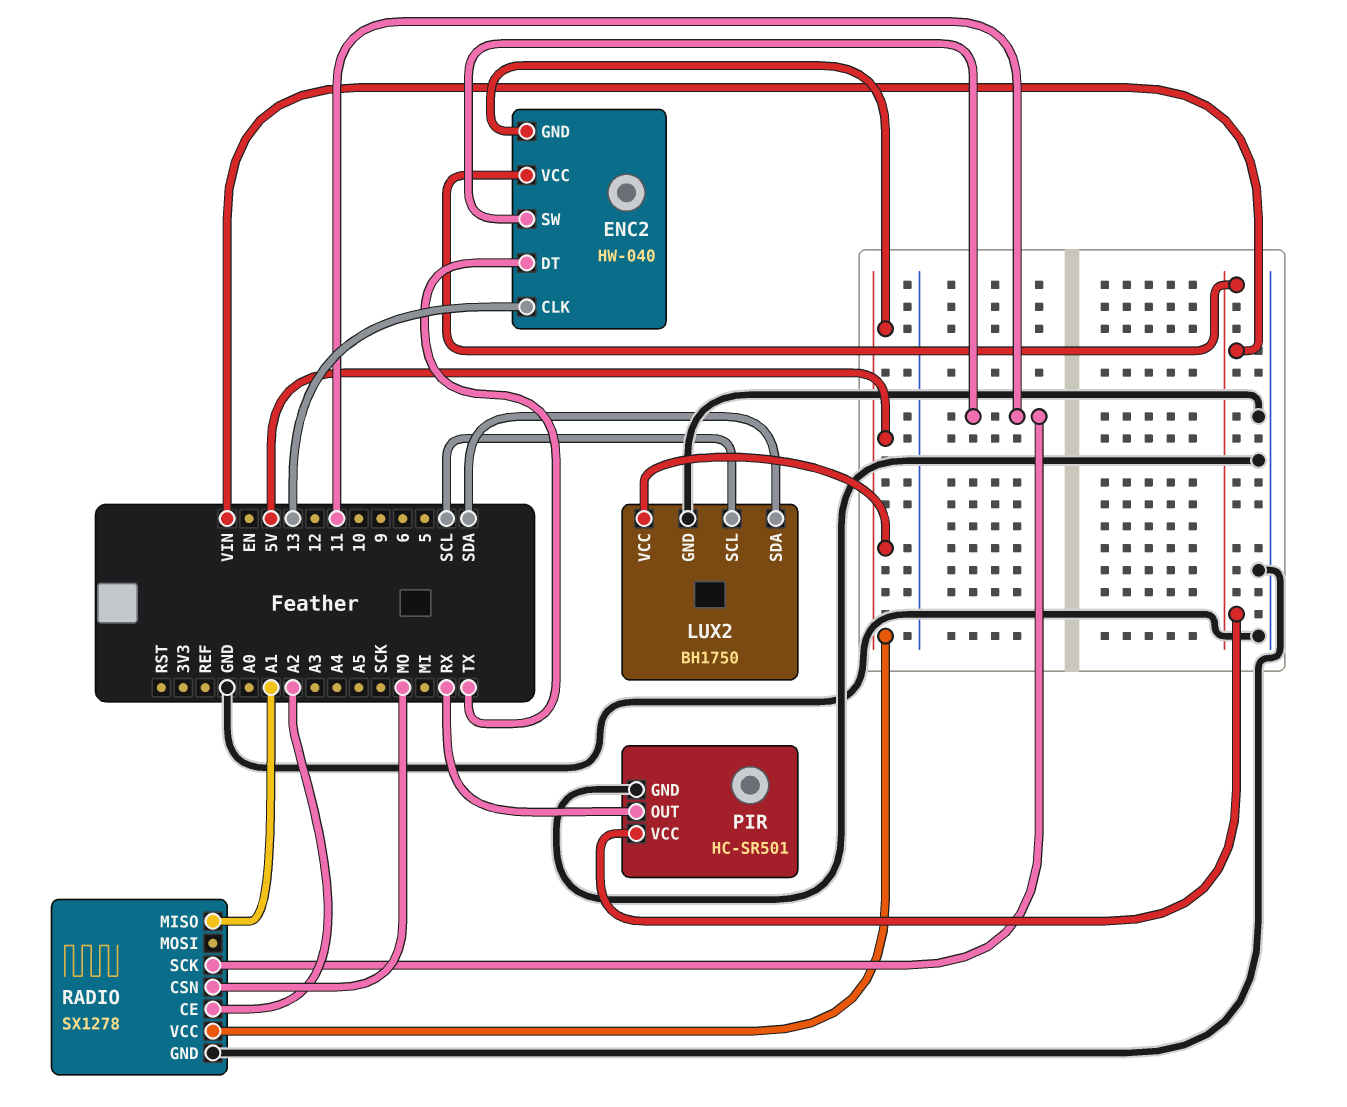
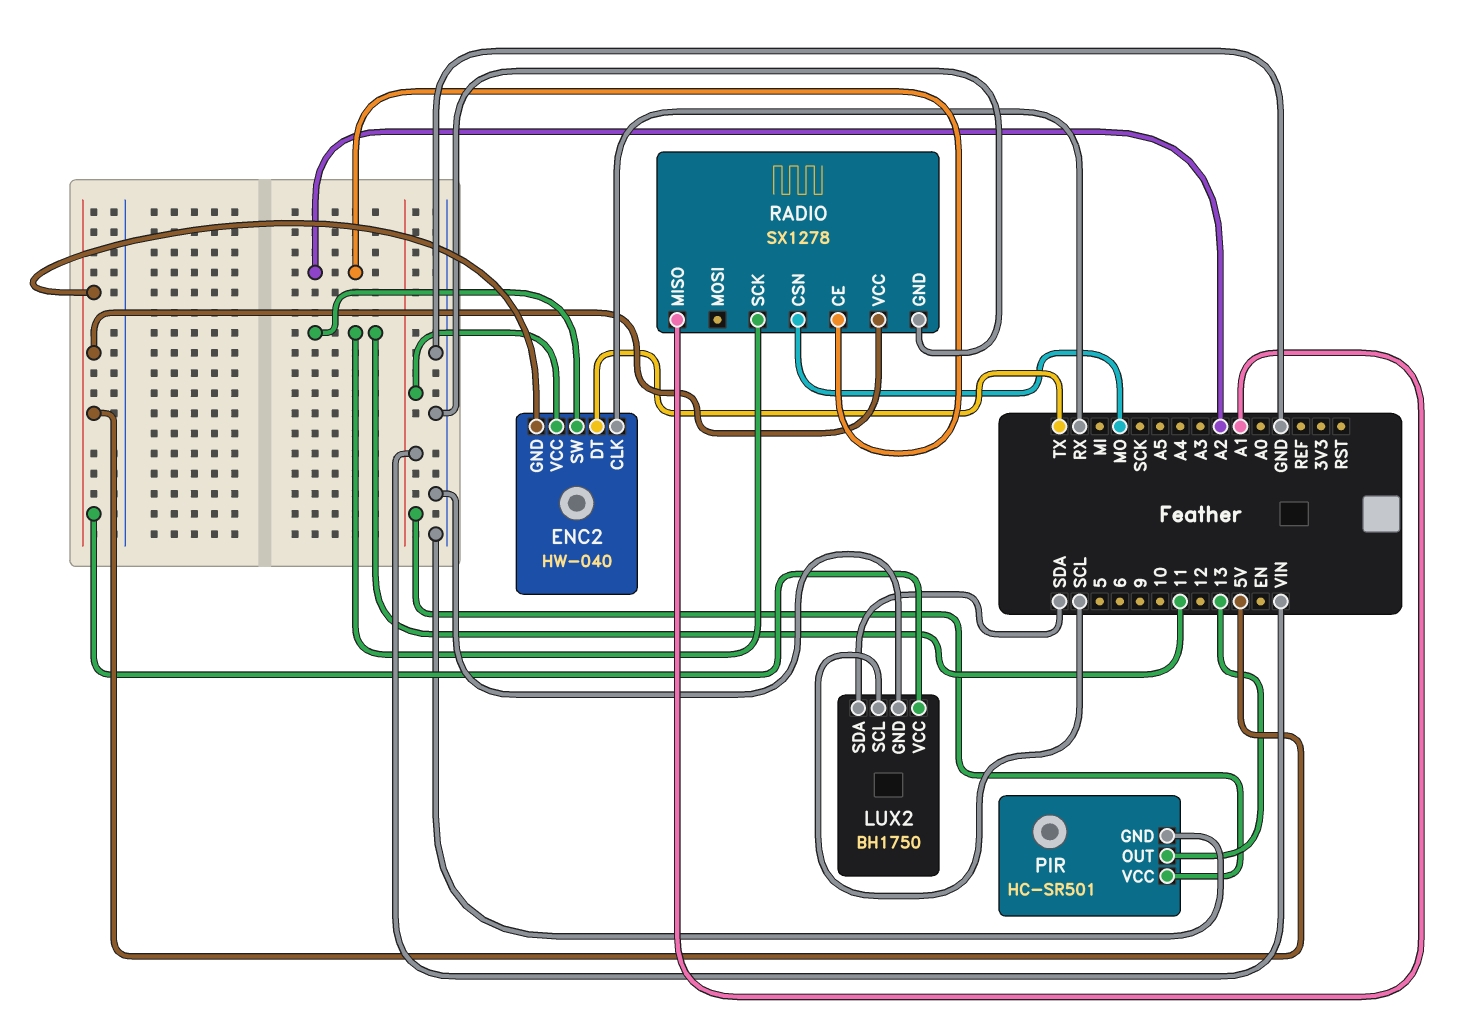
ENC2 pin CLK: 13 -> RX
PIR pin OUT: RX -> 13

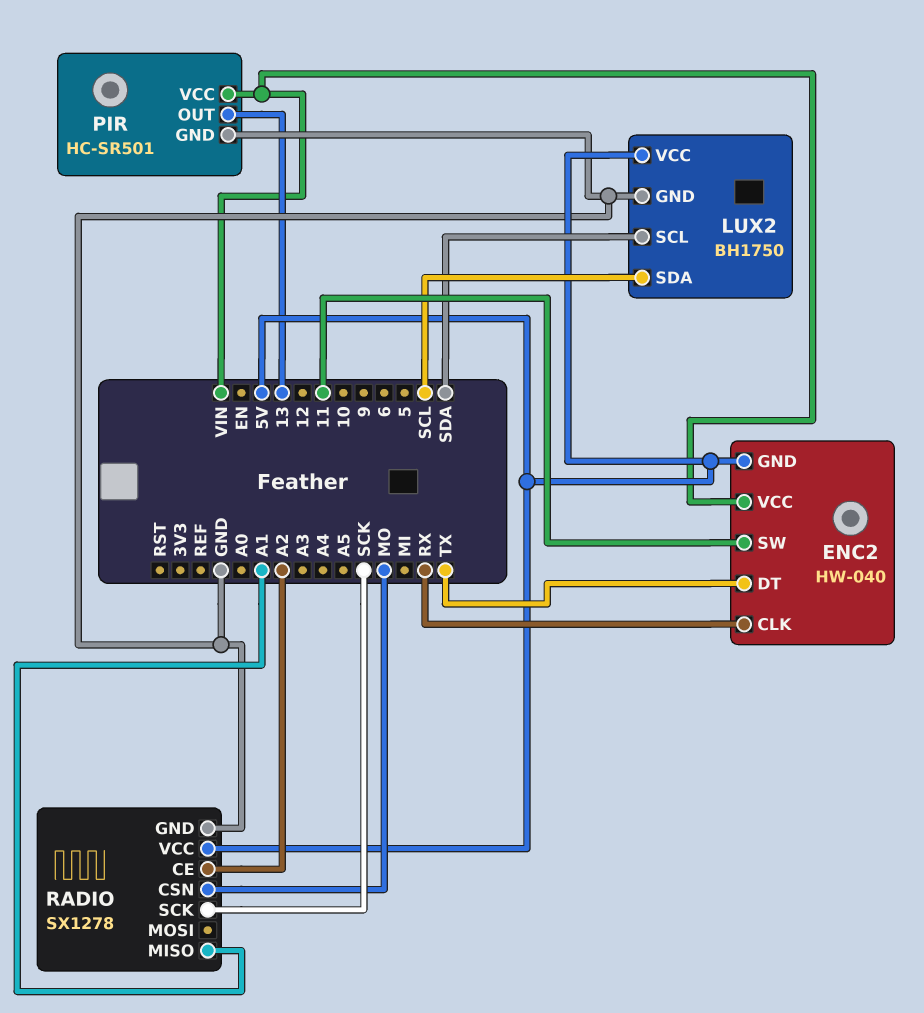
LUX2 pin SCL: SCL -> SDA
LUX2 pin SDA: SDA -> SCL
RADIO pin SCK: 11 -> SCK

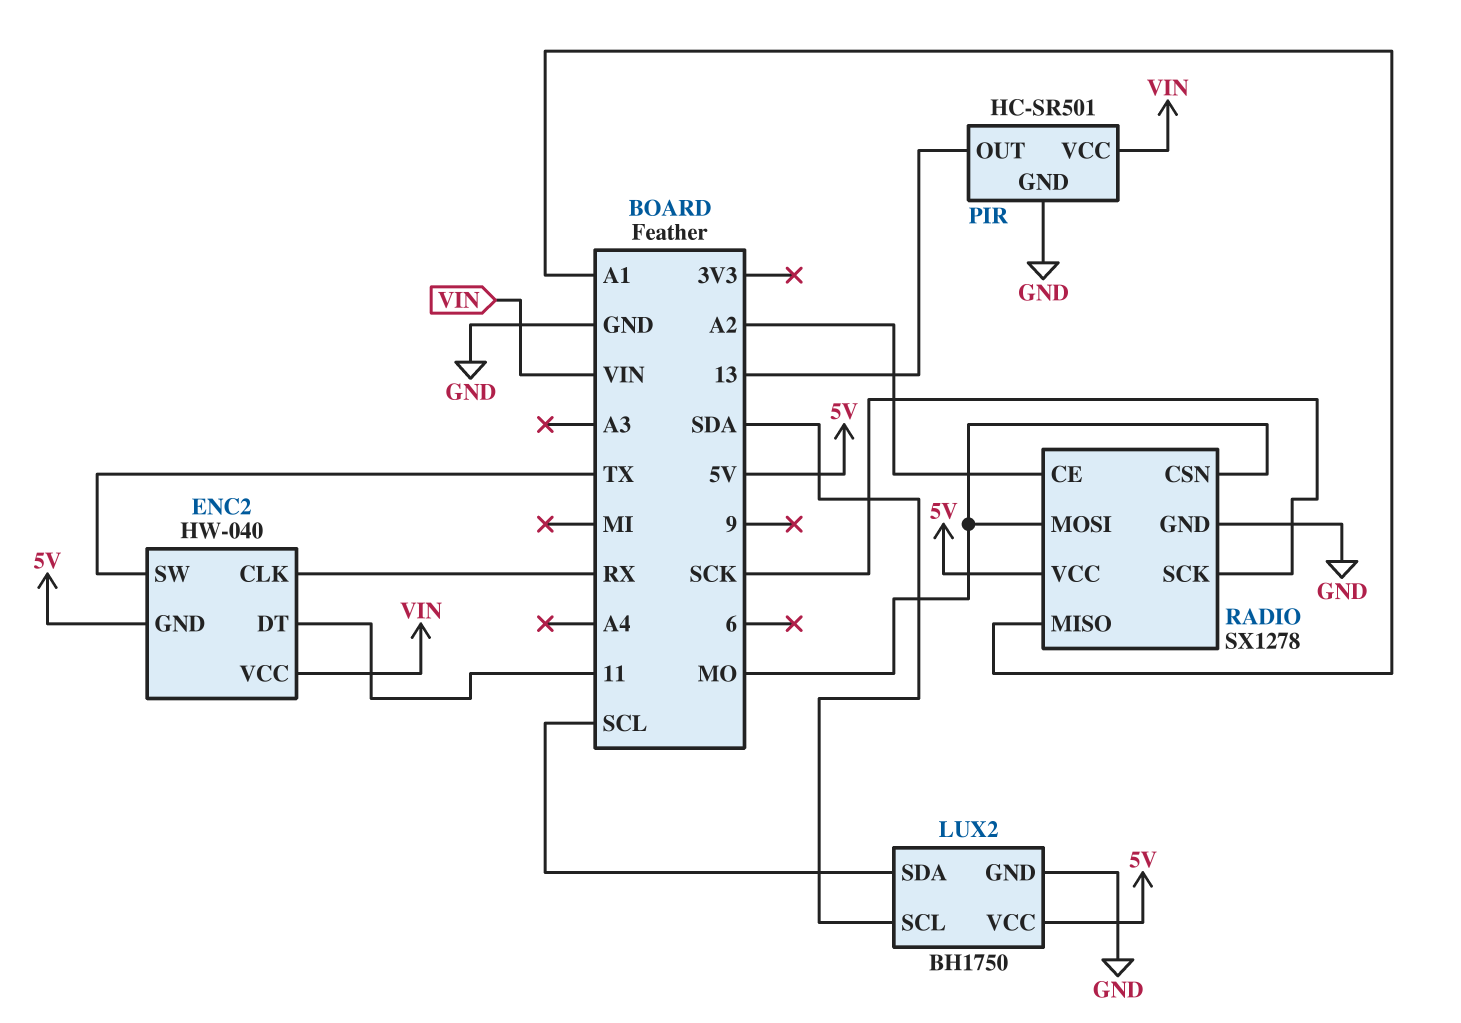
ENC2 pin DT: TX -> 11
ENC2 pin SW: 11 -> TX
RADIO pin MOSI: none -> MO

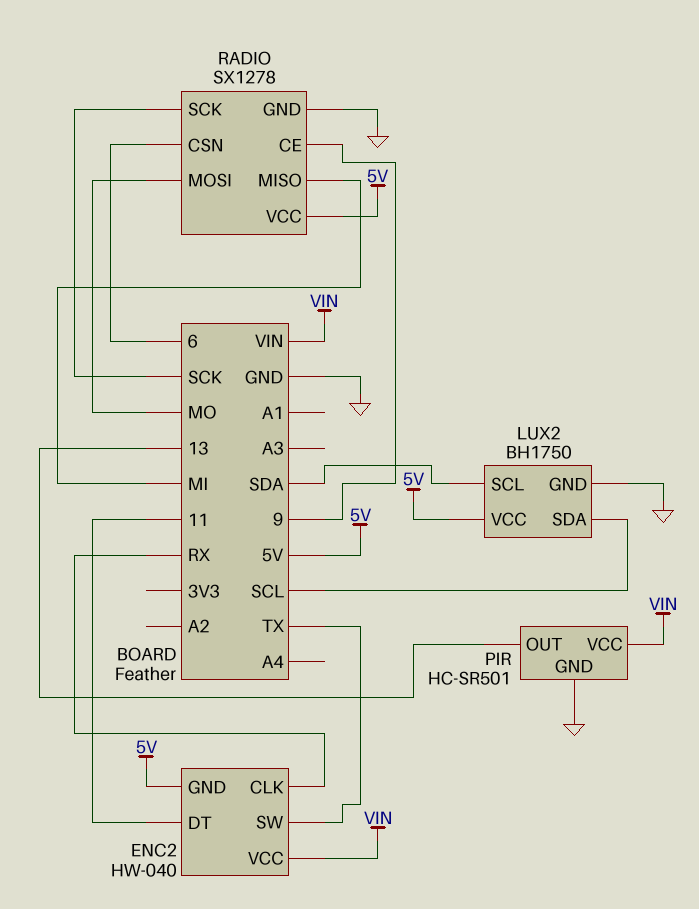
RADIO pin CE: A2 -> 9
RADIO pin CSN: MO -> 6
RADIO pin MISO: A1 -> MI

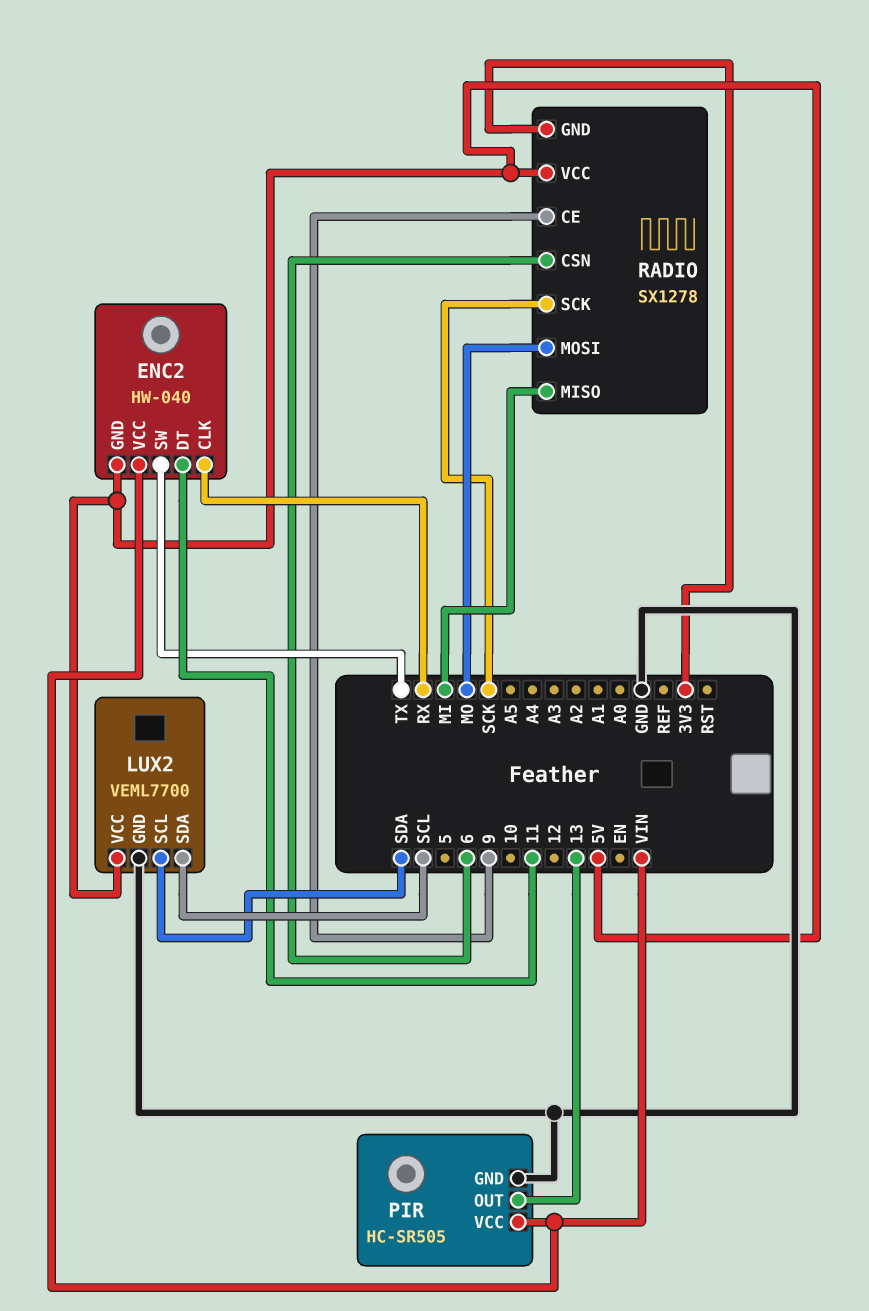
LUX2: BH1750 -> VEML7700
PIR: HC-SR501 -> HC-SR505
RADIO pin GND: GND -> 3V3

